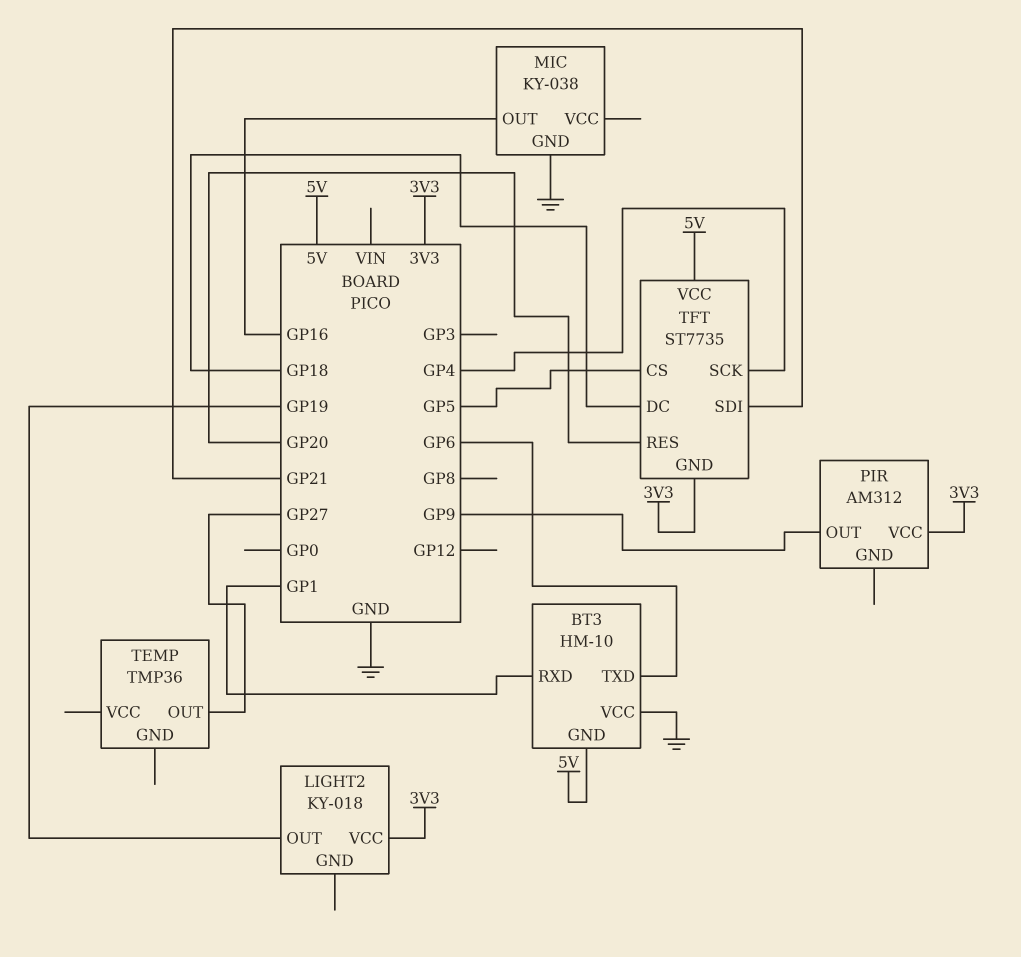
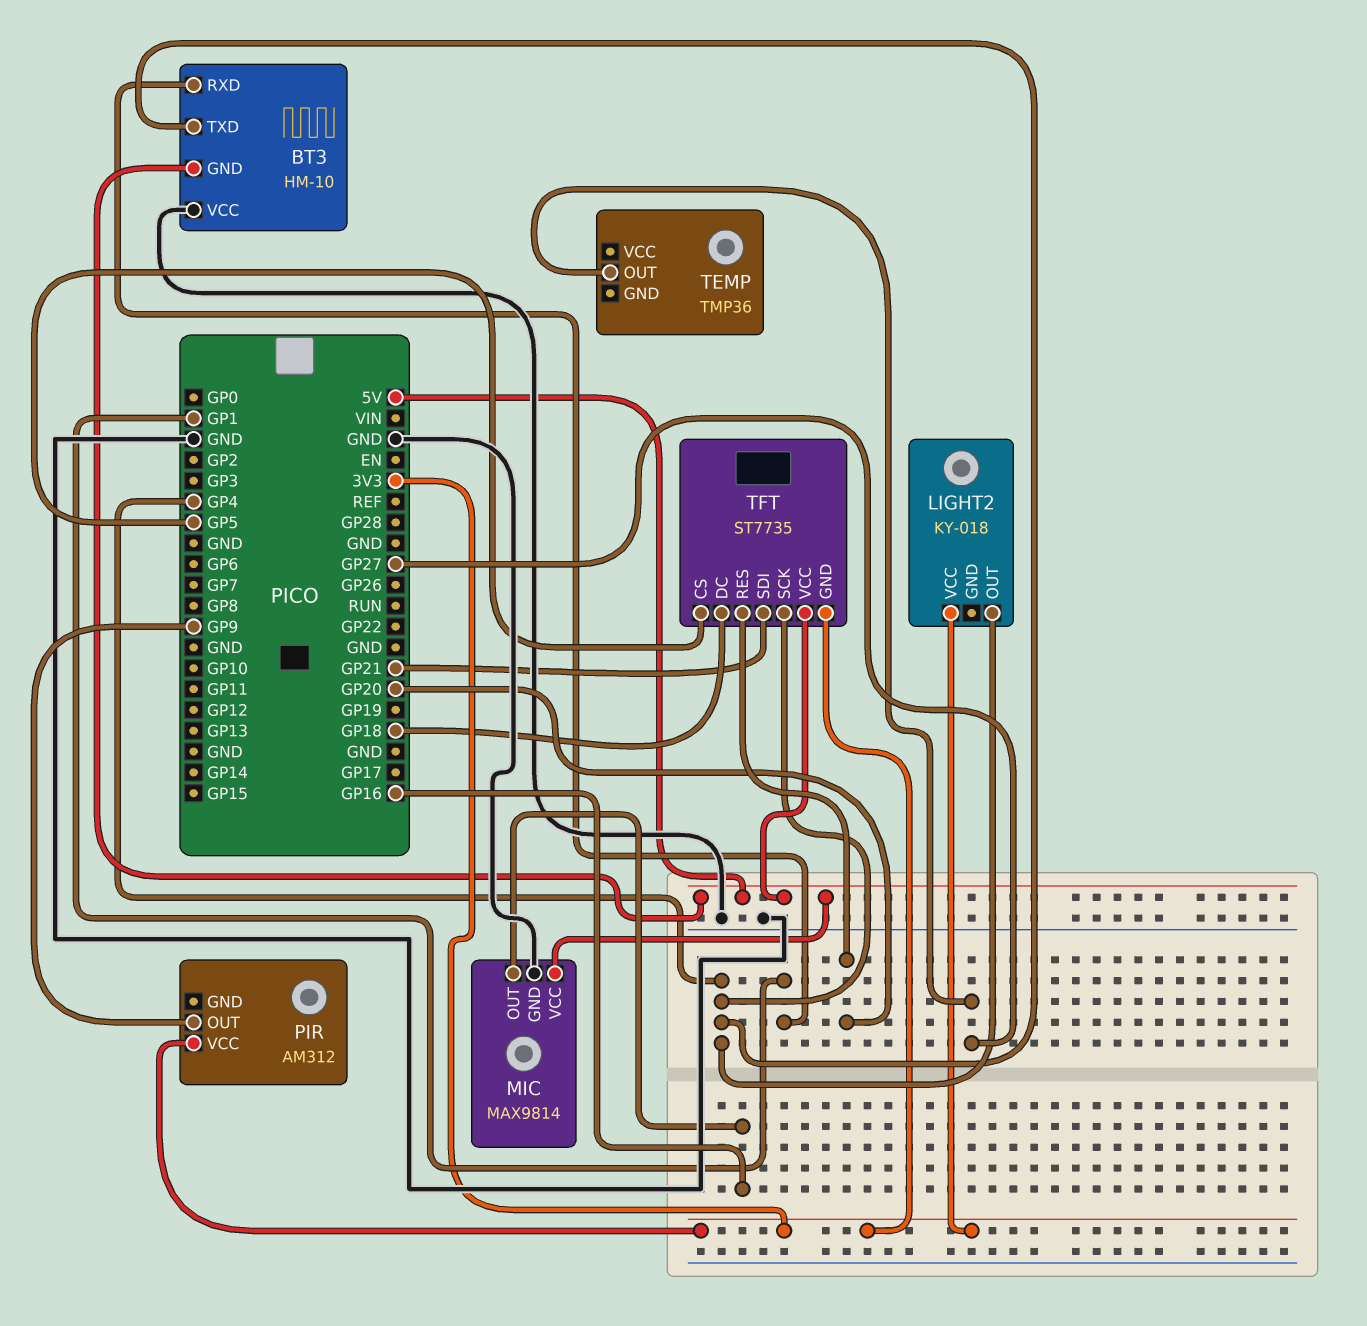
BT3 pin TXD: GP6 -> GP4
LIGHT2 pin OUT: GP19 -> GP4
MIC: KY-038 -> MAX9814
MIC pin VCC: none -> 5V

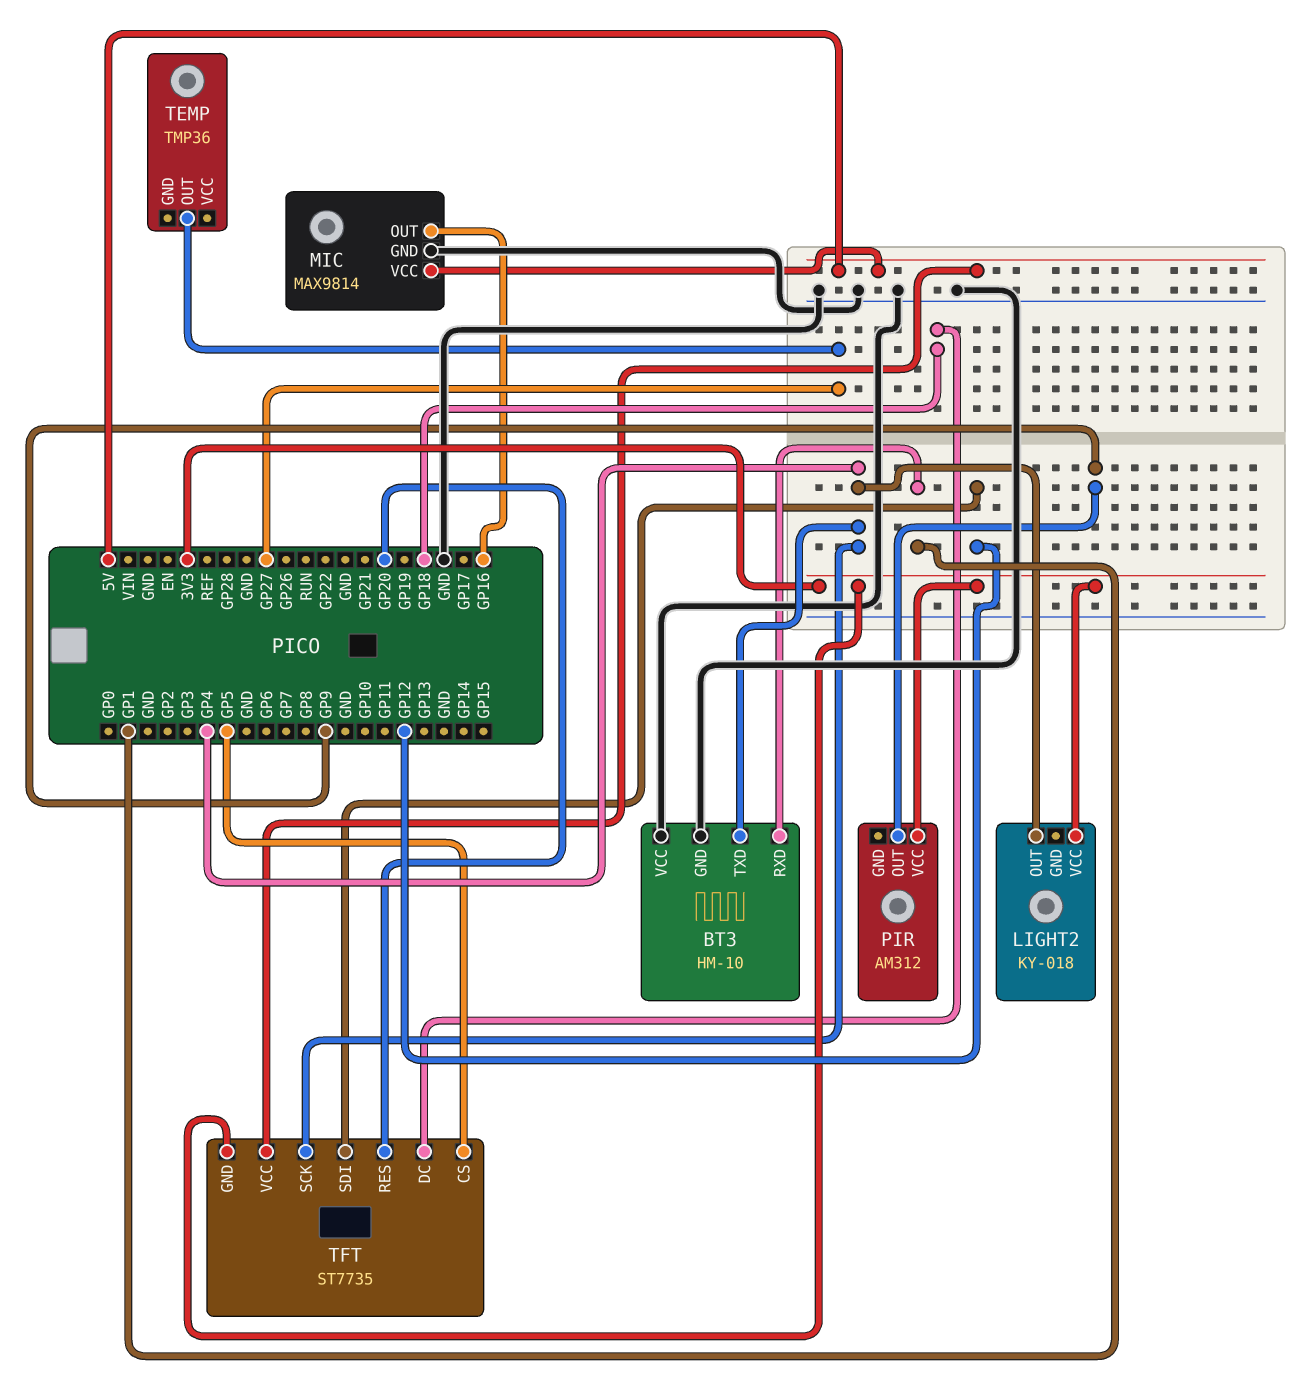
BT3 pin GND: 5V -> GND
TFT pin SDI: GP21 -> GP12

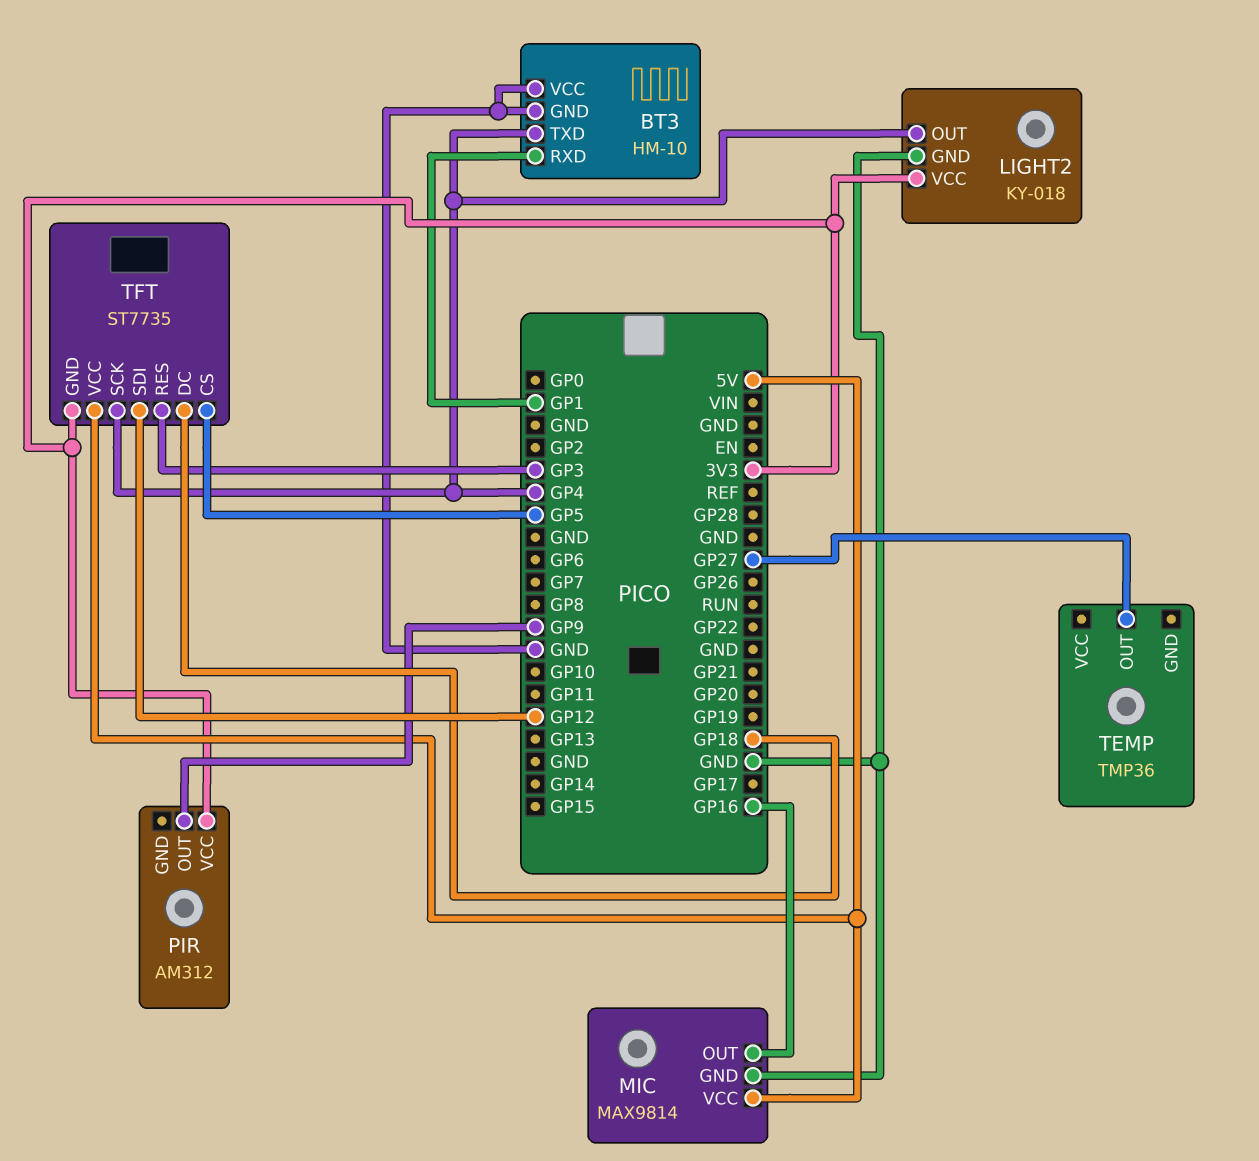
LIGHT2 pin GND: none -> GND
TFT pin RES: GP20 -> GP3

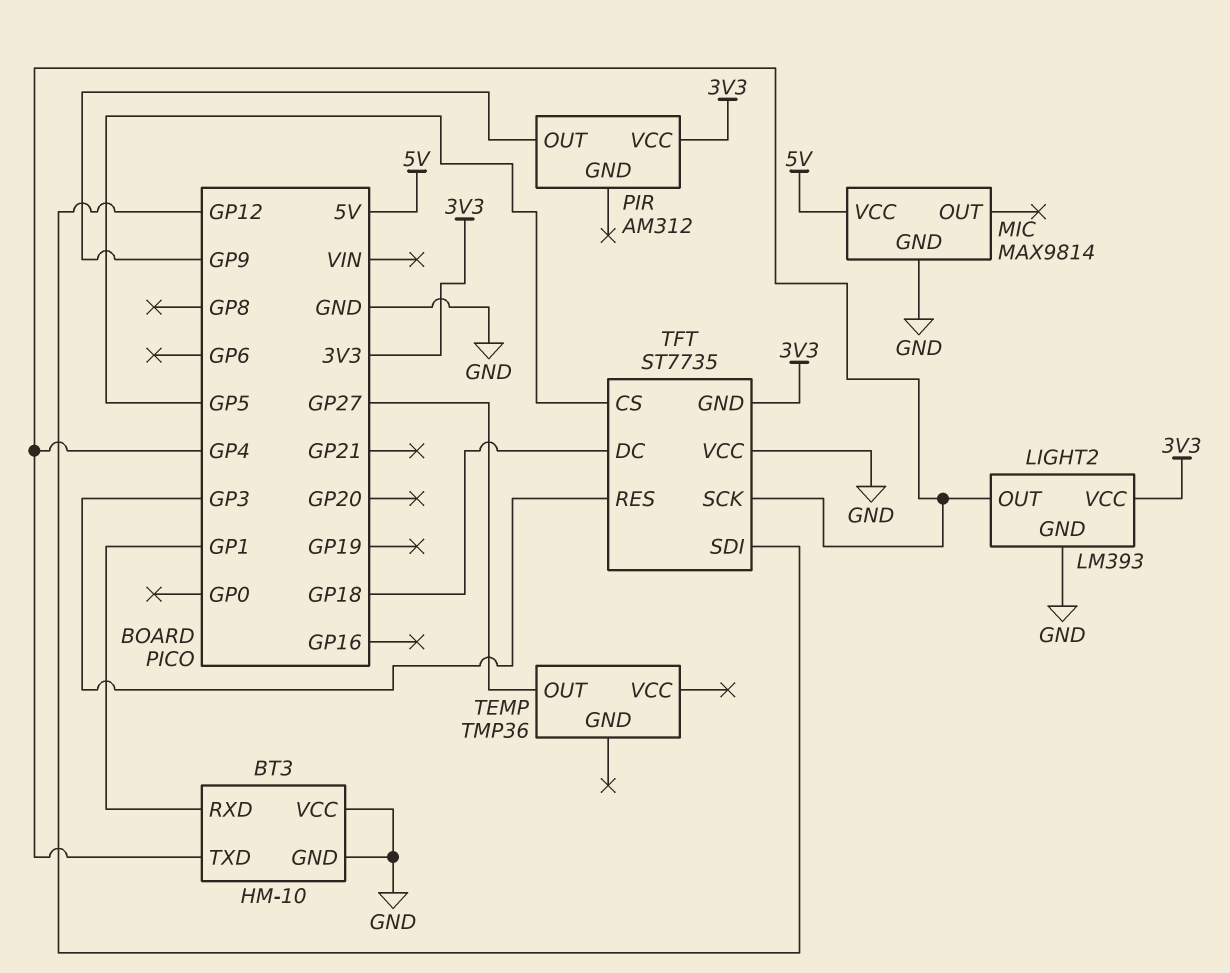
LIGHT2: KY-018 -> LM393
MIC pin OUT: GP16 -> none
TFT pin VCC: 5V -> GND

